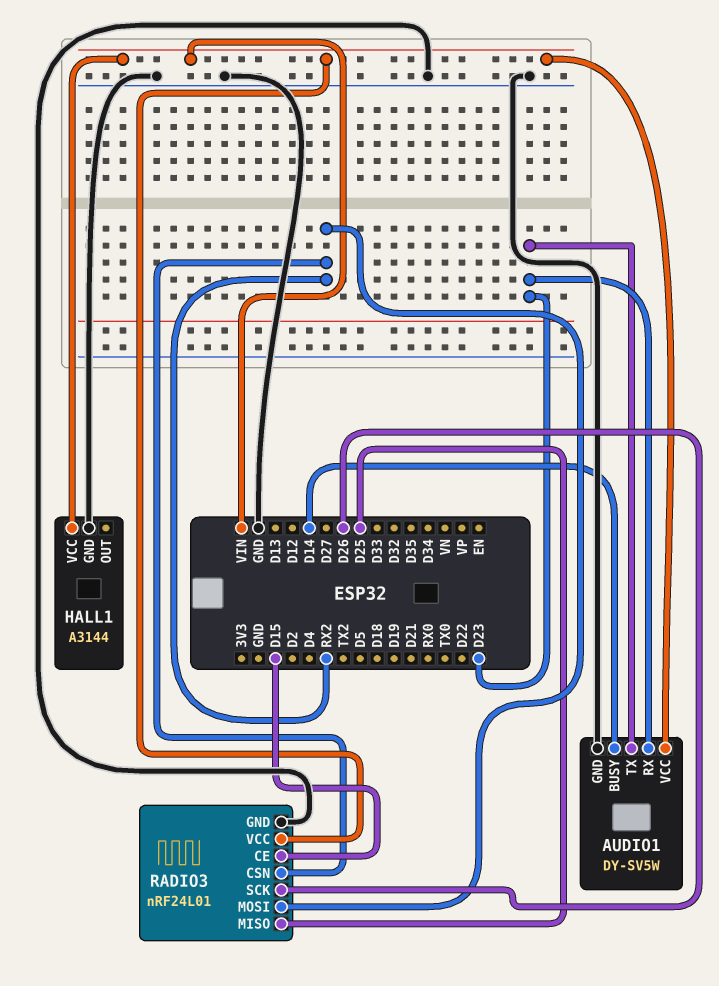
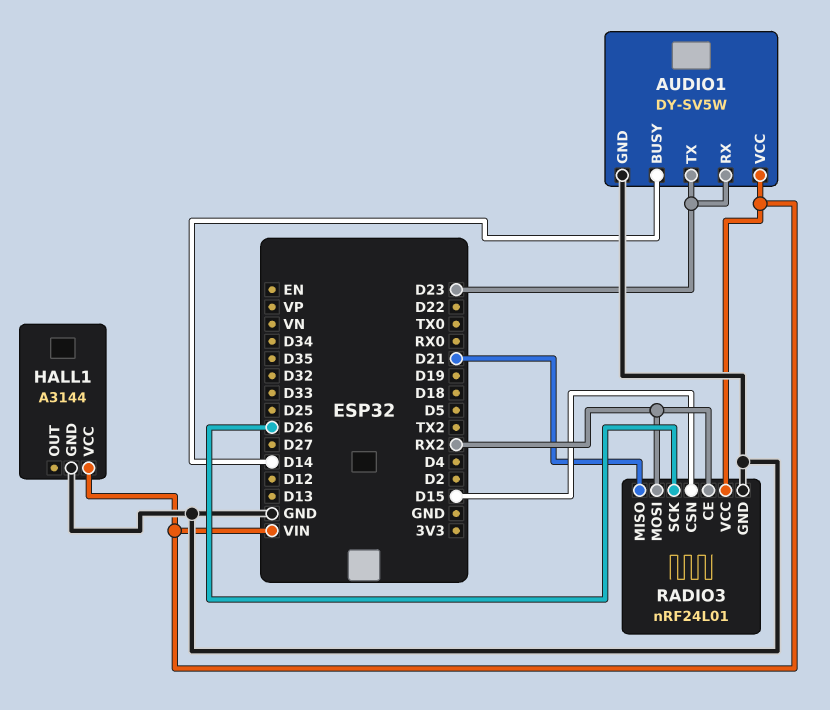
RADIO3 pin CE: D15 -> RX2
RADIO3 pin CSN: RX2 -> D15
RADIO3 pin MISO: D25 -> D21

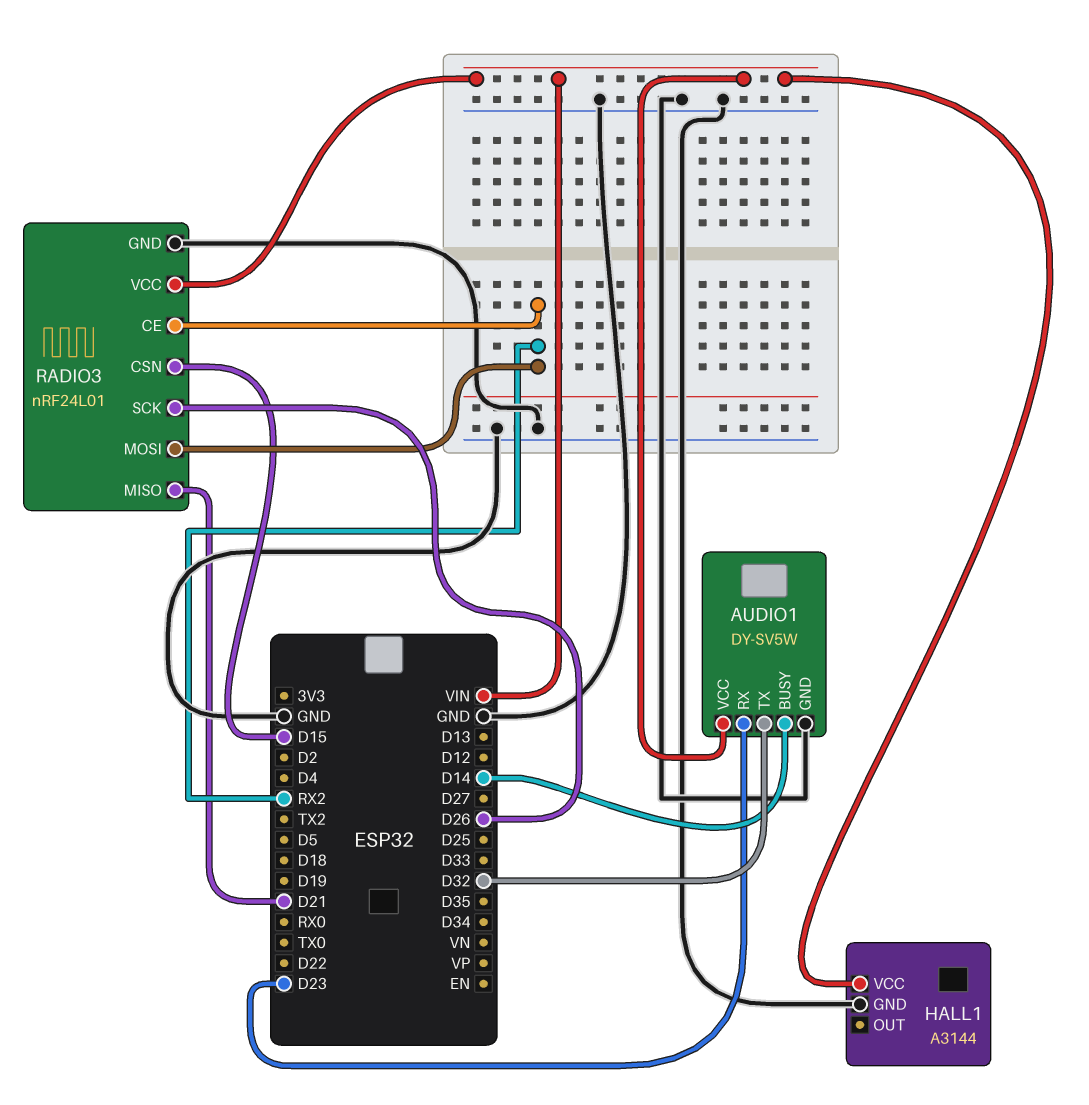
AUDIO1 pin TX: D23 -> D32

